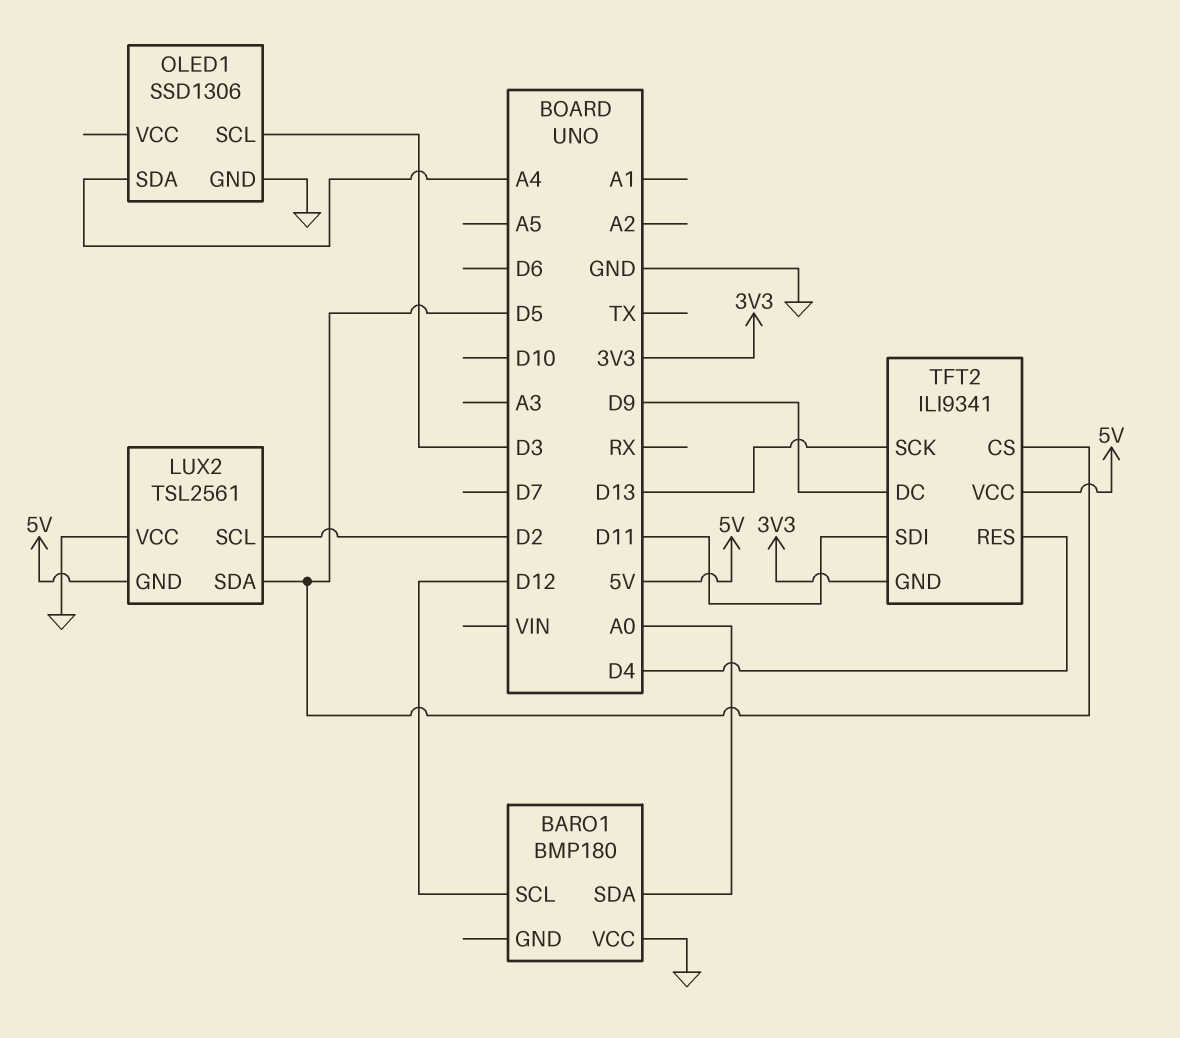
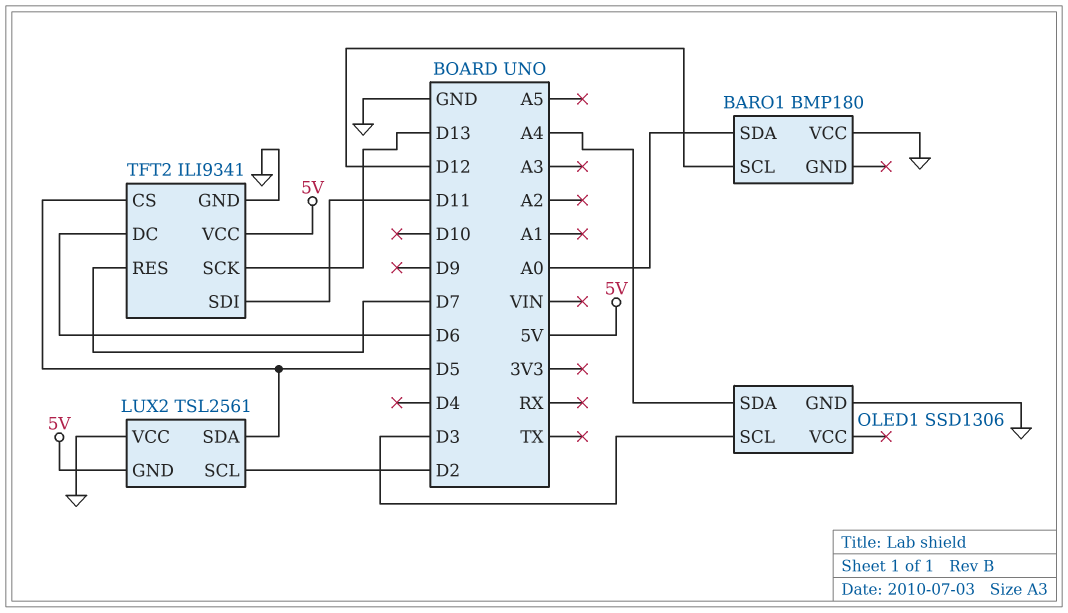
TFT2 pin DC: D9 -> D6
TFT2 pin GND: 3V3 -> GND
TFT2 pin RES: D4 -> D7

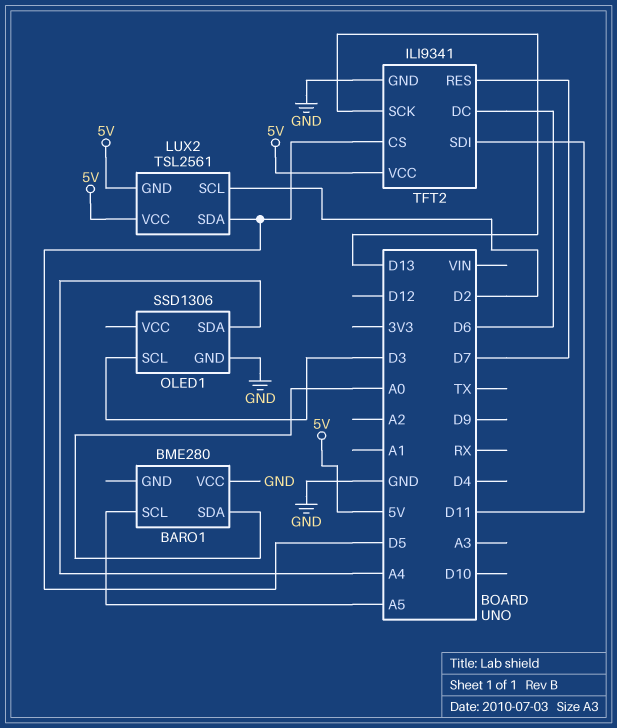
BARO1: BMP180 -> BME280
BARO1 pin SCL: D12 -> A5
LUX2 pin VCC: GND -> 5V

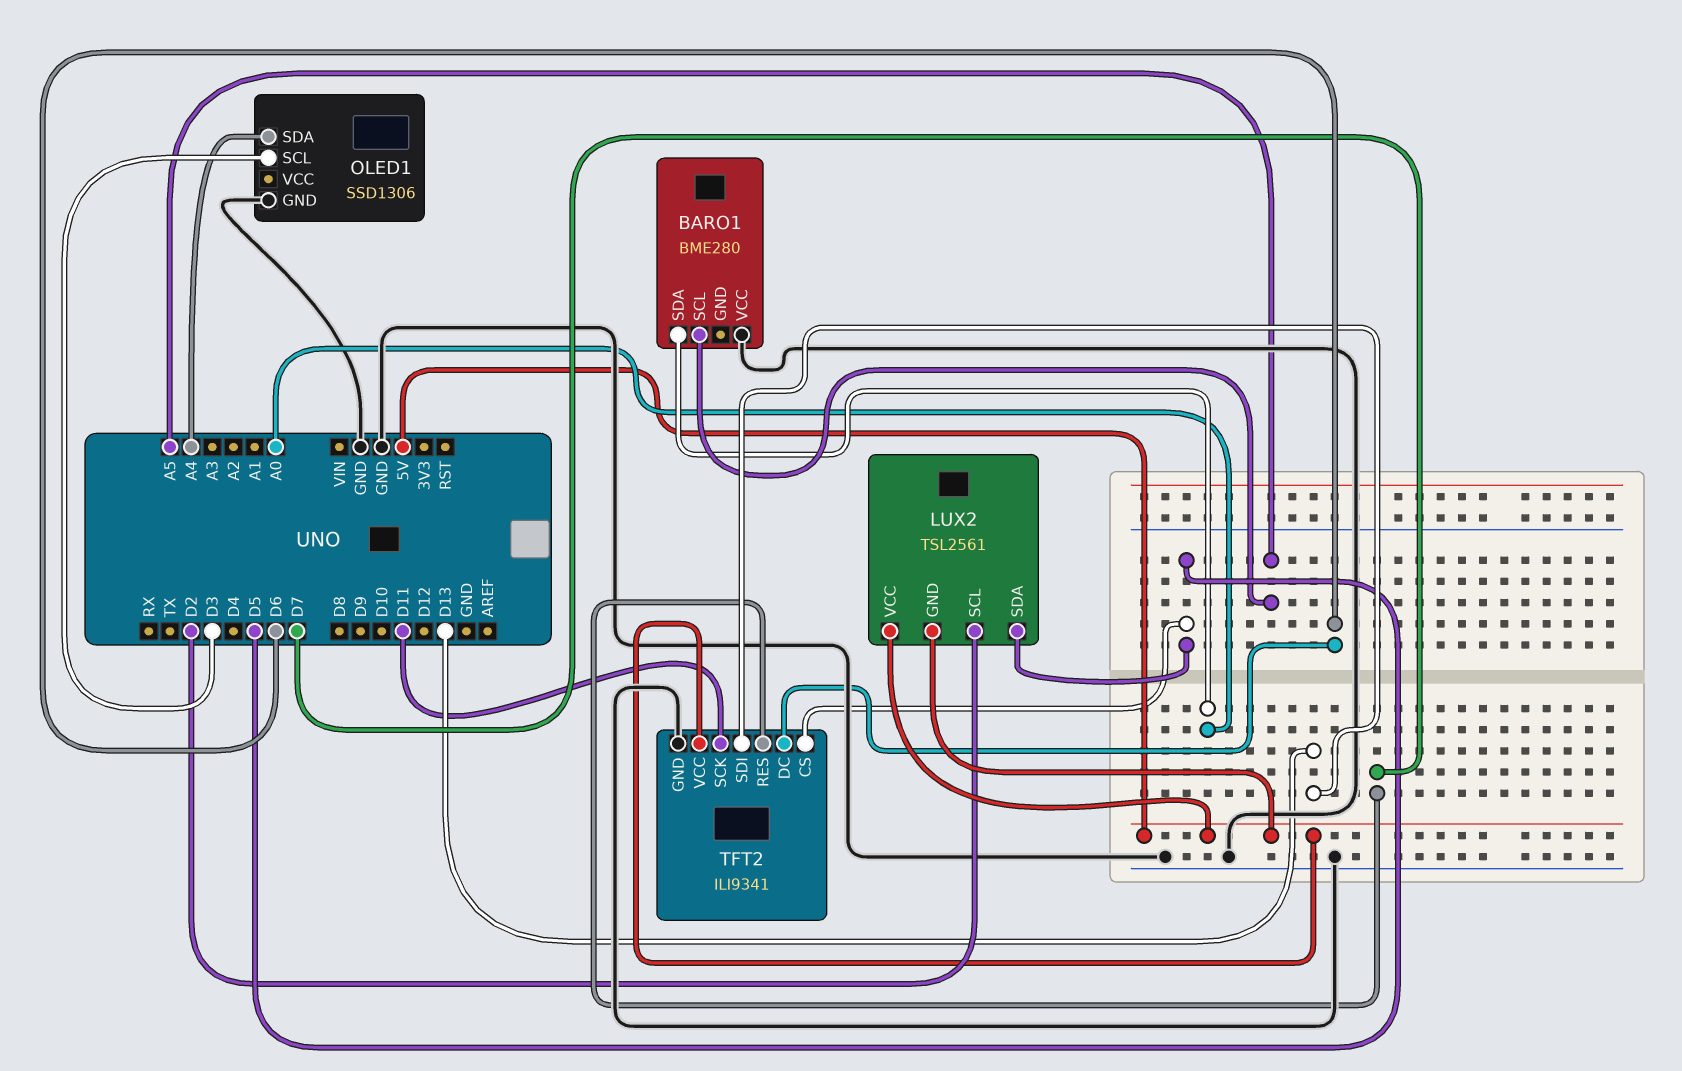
TFT2 pin SCK: D13 -> D11
TFT2 pin SDI: D11 -> D13

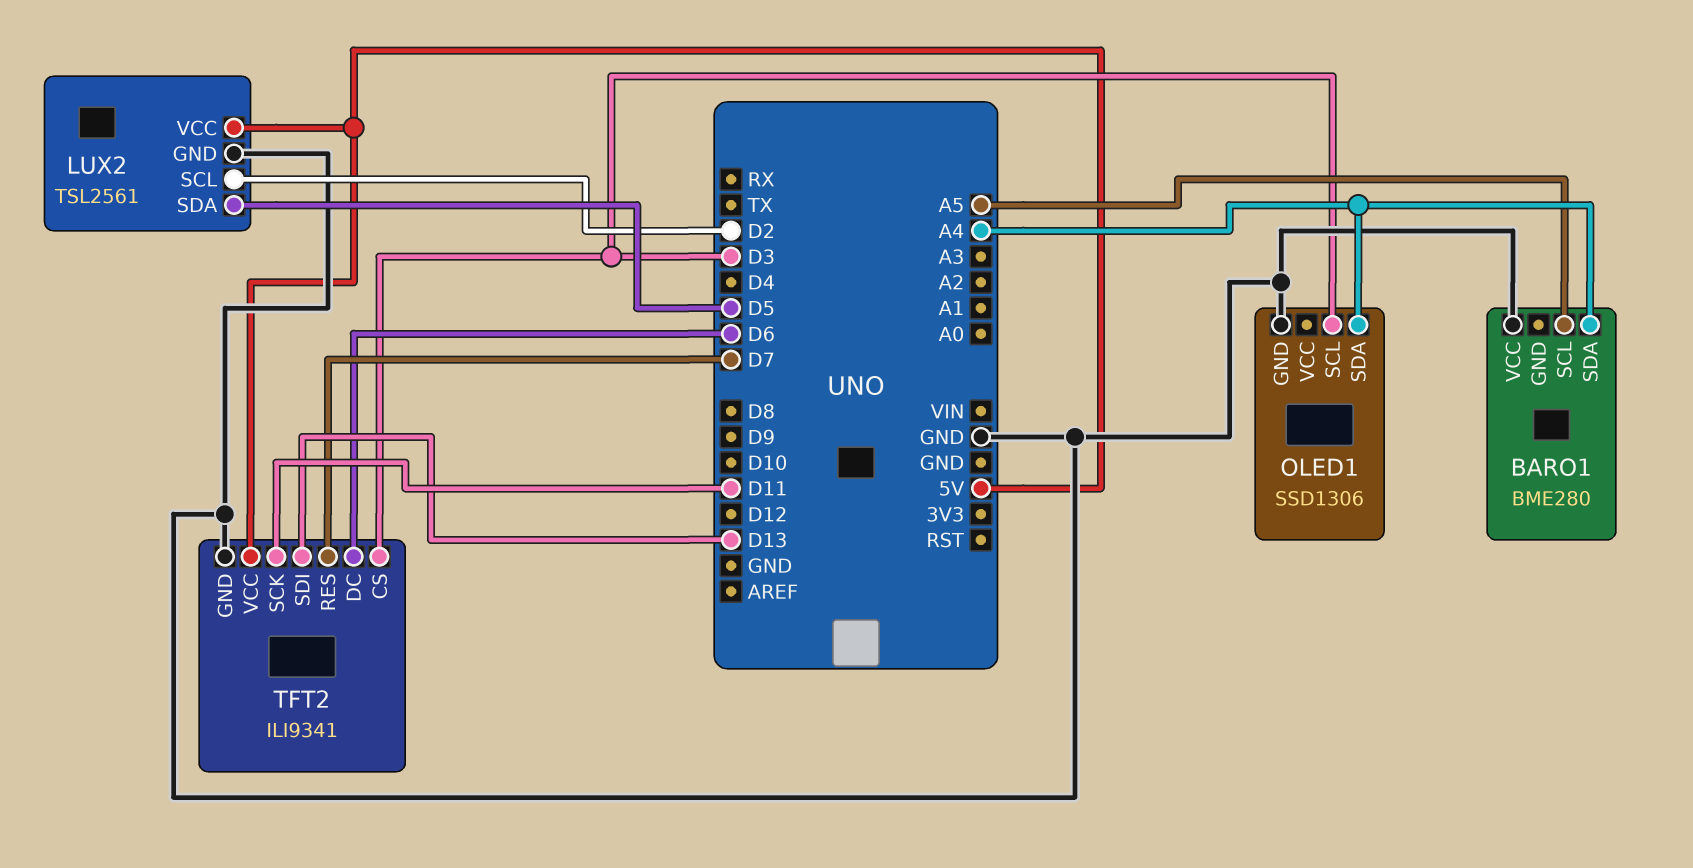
BARO1 pin SDA: A0 -> A4
LUX2 pin GND: 5V -> GND
TFT2 pin CS: D5 -> D3

